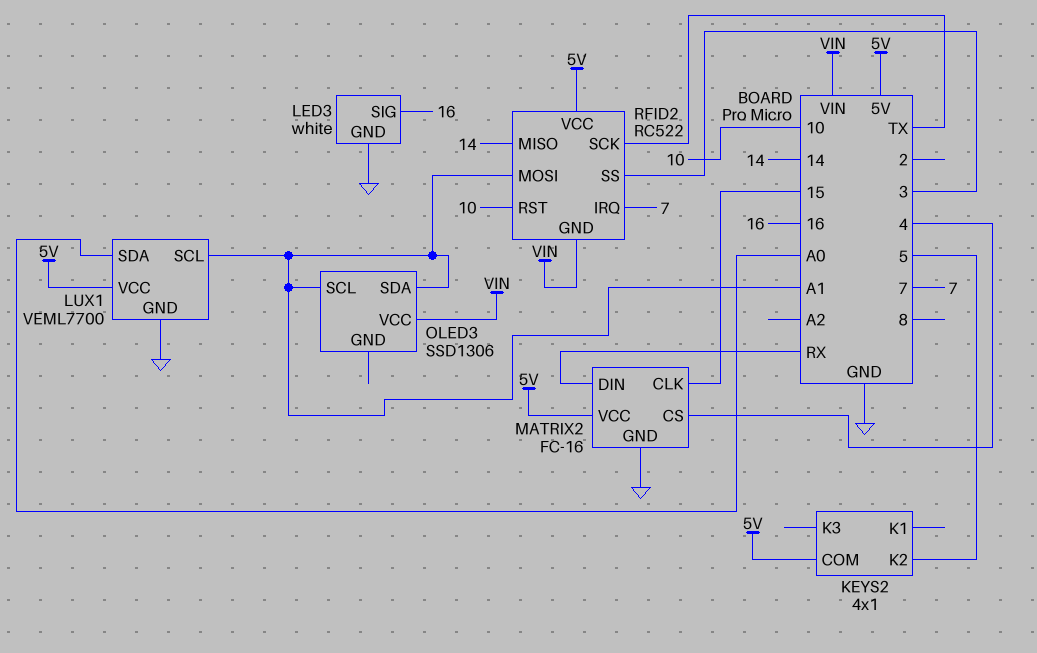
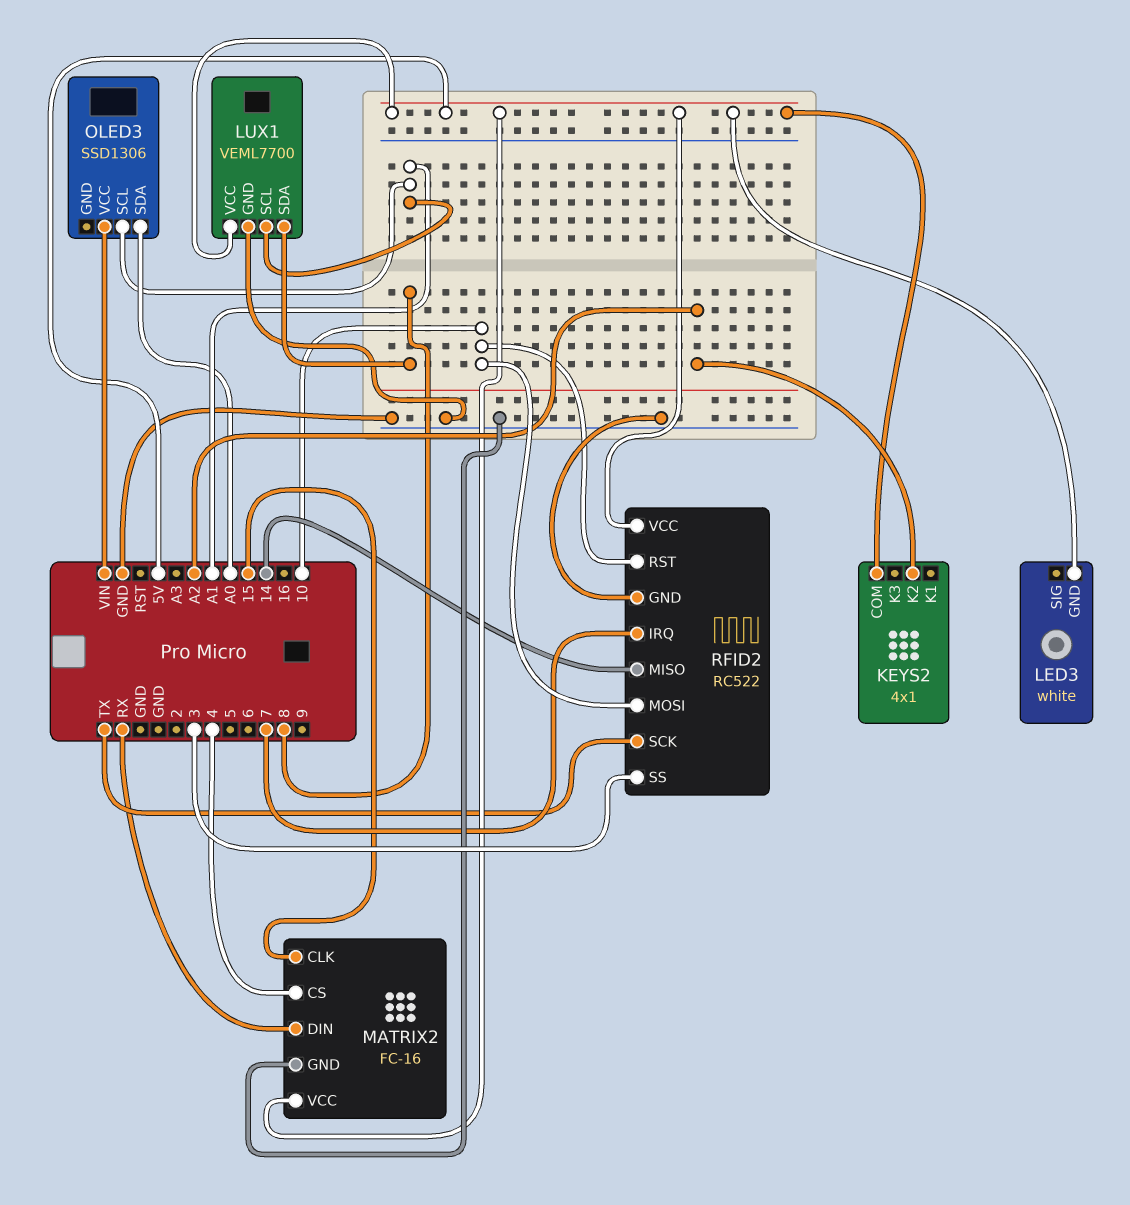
KEYS2 pin K2: 5 -> A2
LED3 pin GND: GND -> 5V
LED3 pin SIG: 16 -> none
LUX1 pin SDA: A0 -> 8
OLED3 pin SDA: A1 -> A0
RFID2 pin GND: VIN -> GND
RFID2 pin MOSI: A1 -> 10

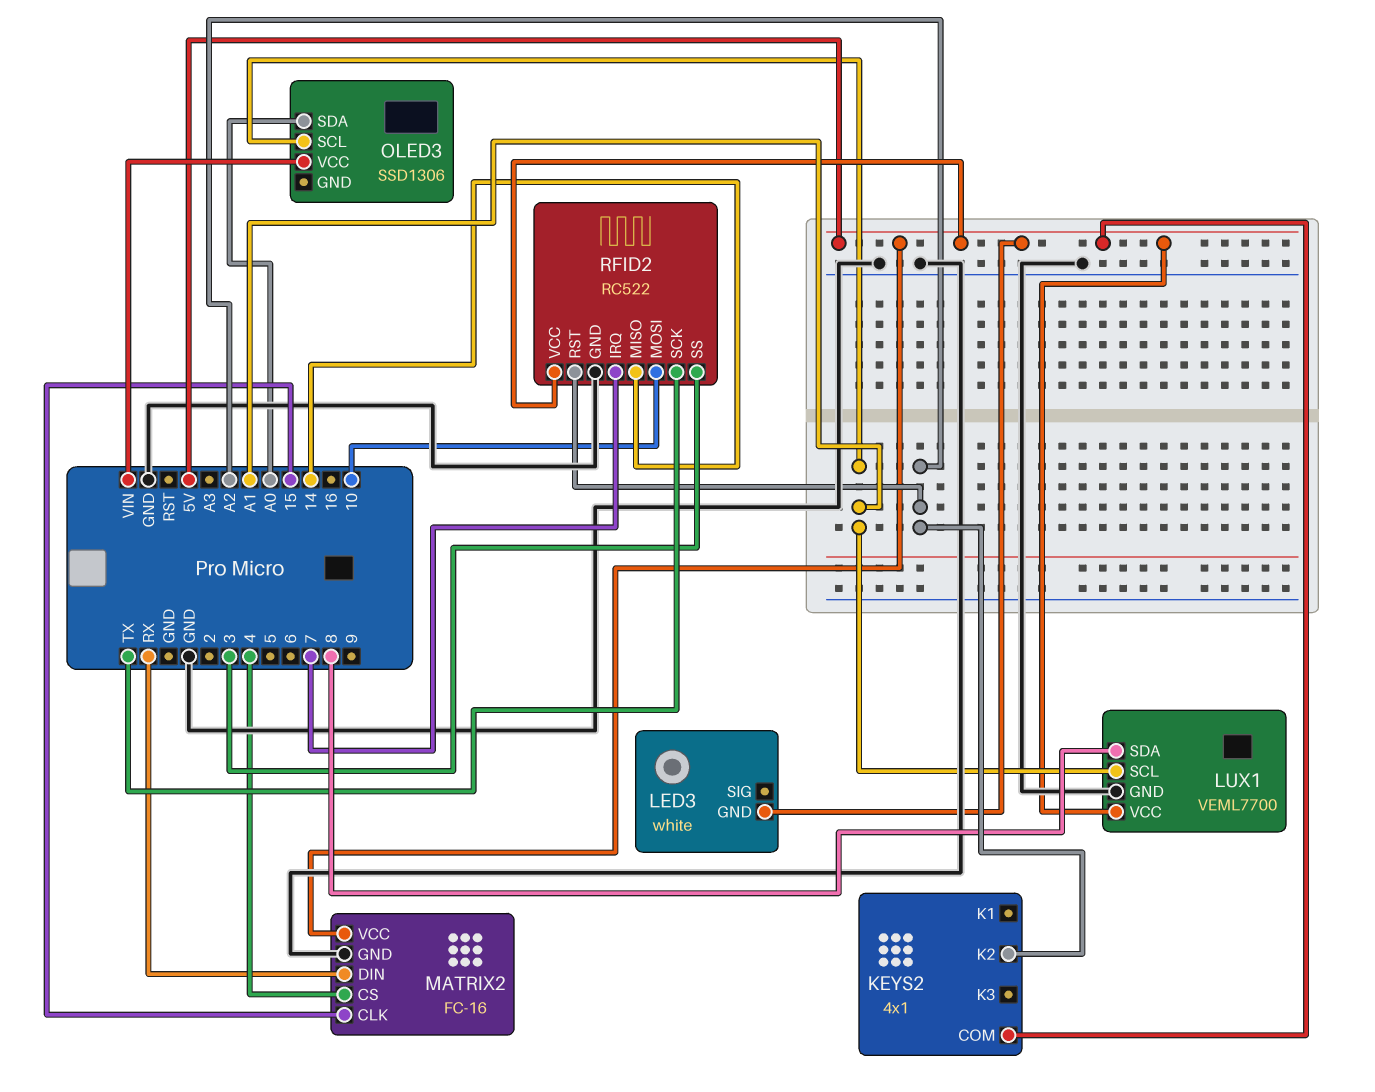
RFID2 pin RST: 10 -> A2

